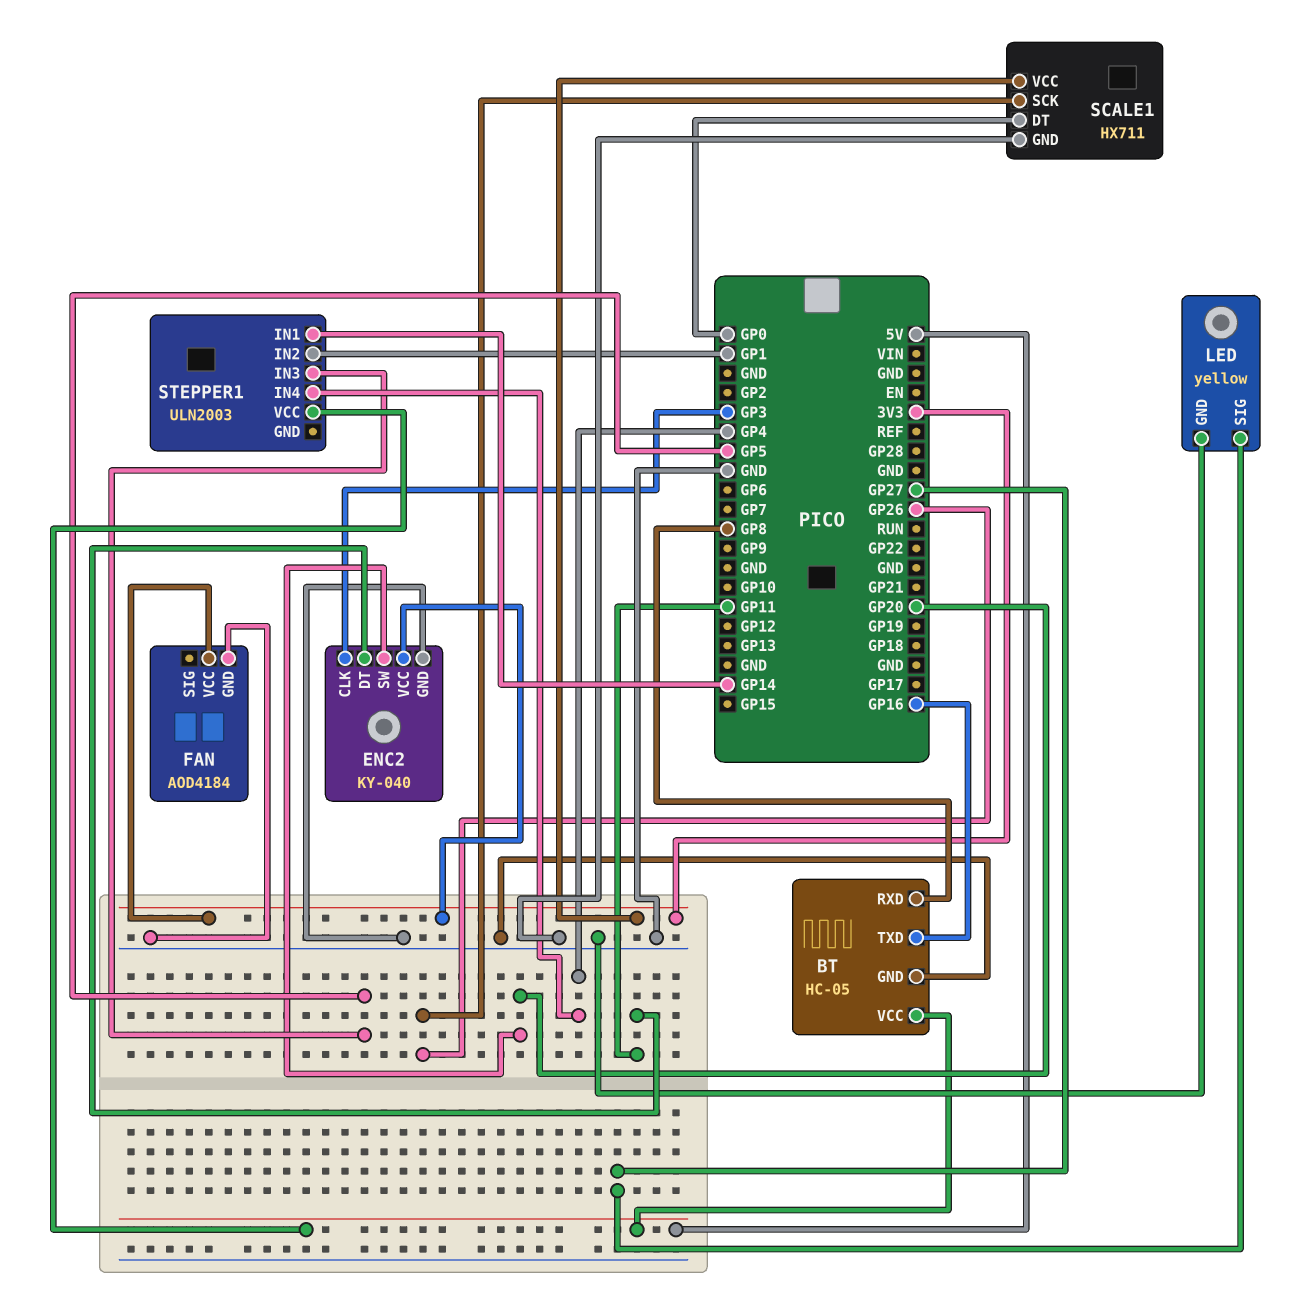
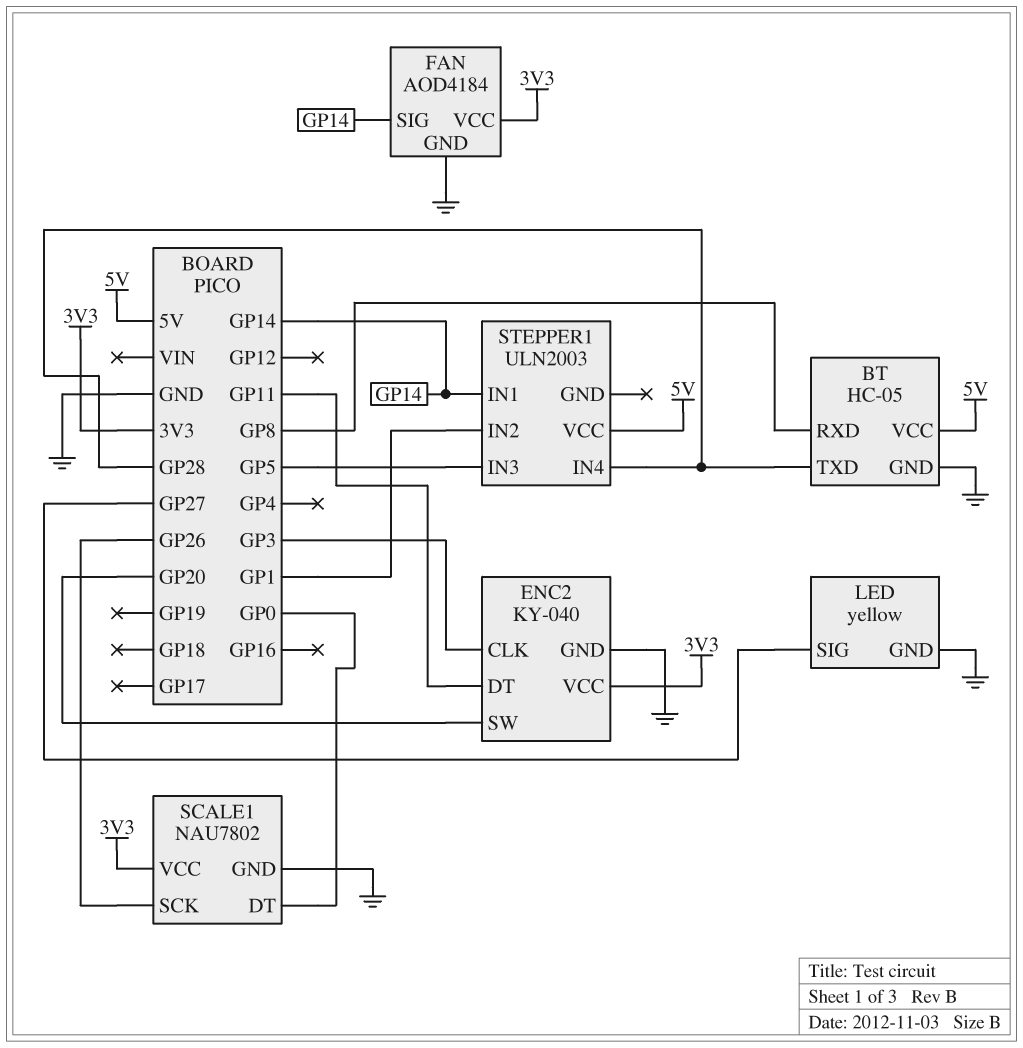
BT pin TXD: GP16 -> GP28
FAN pin SIG: none -> GP14
SCALE1: HX711 -> NAU7802
STEPPER1 pin IN4: GP4 -> GP28

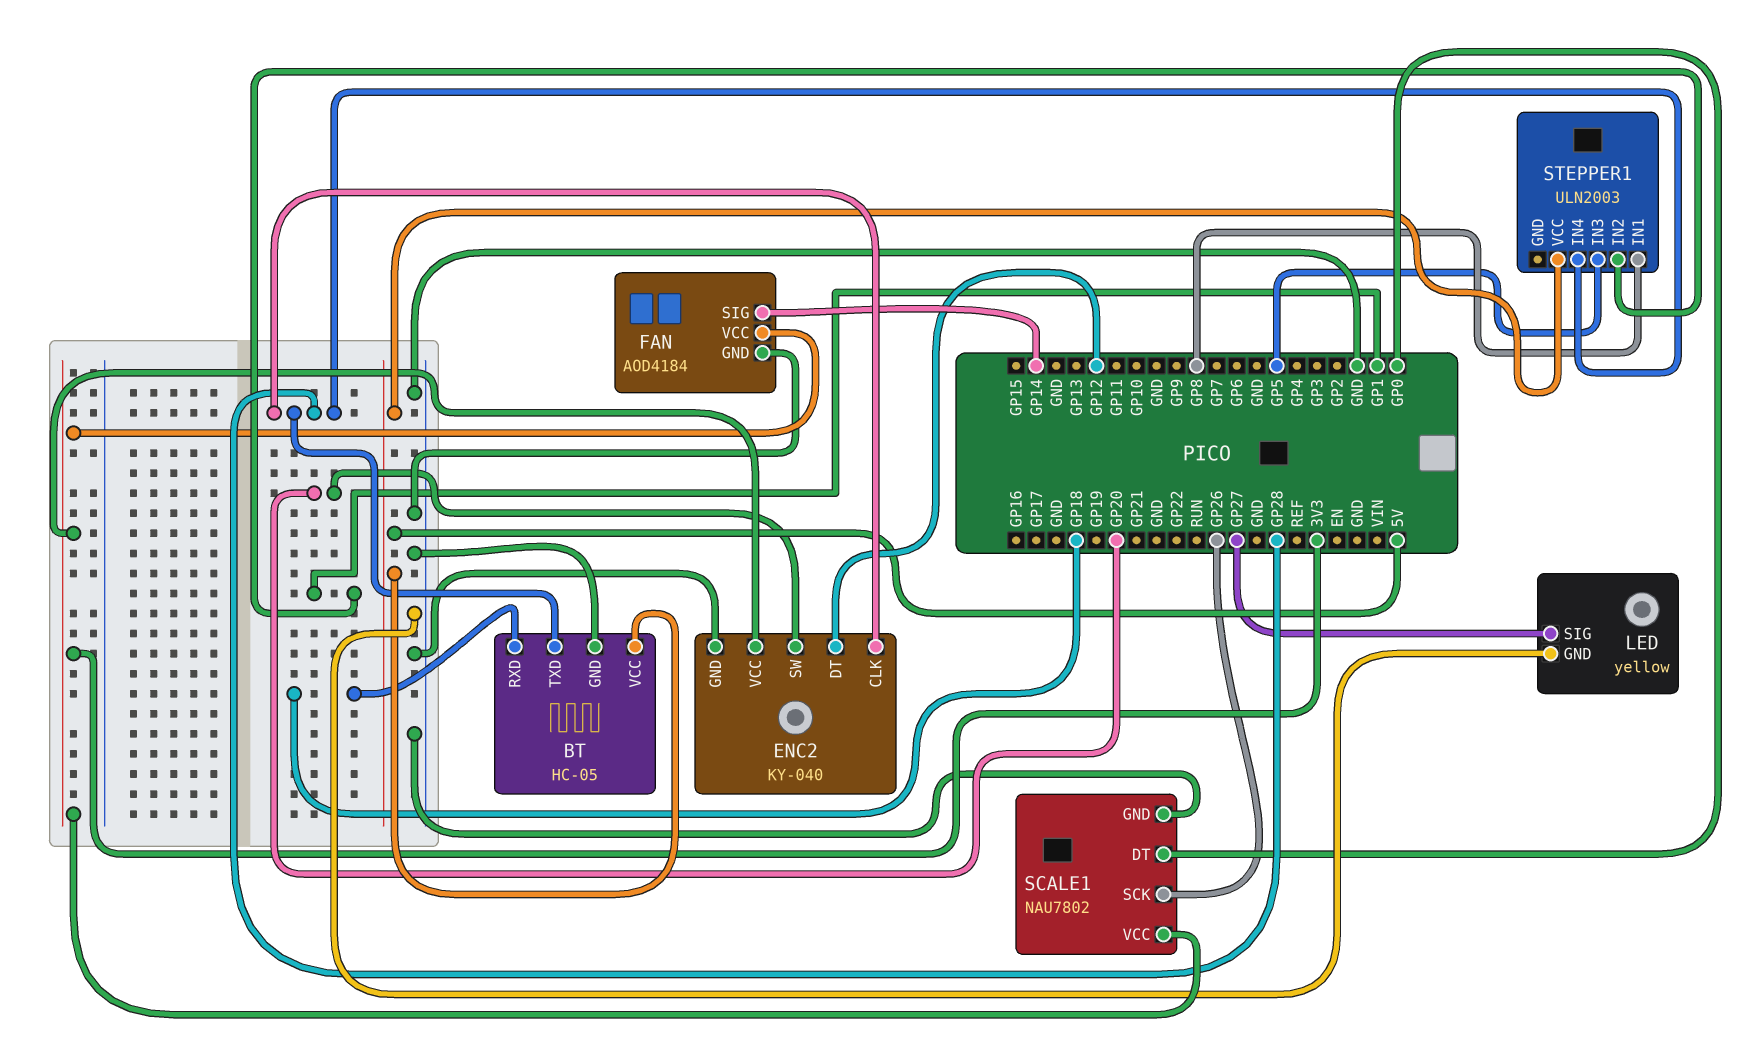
BT pin RXD: GP8 -> GP18
ENC2 pin CLK: GP3 -> GP28
ENC2 pin DT: GP11 -> GP12
STEPPER1 pin IN1: GP14 -> GP8

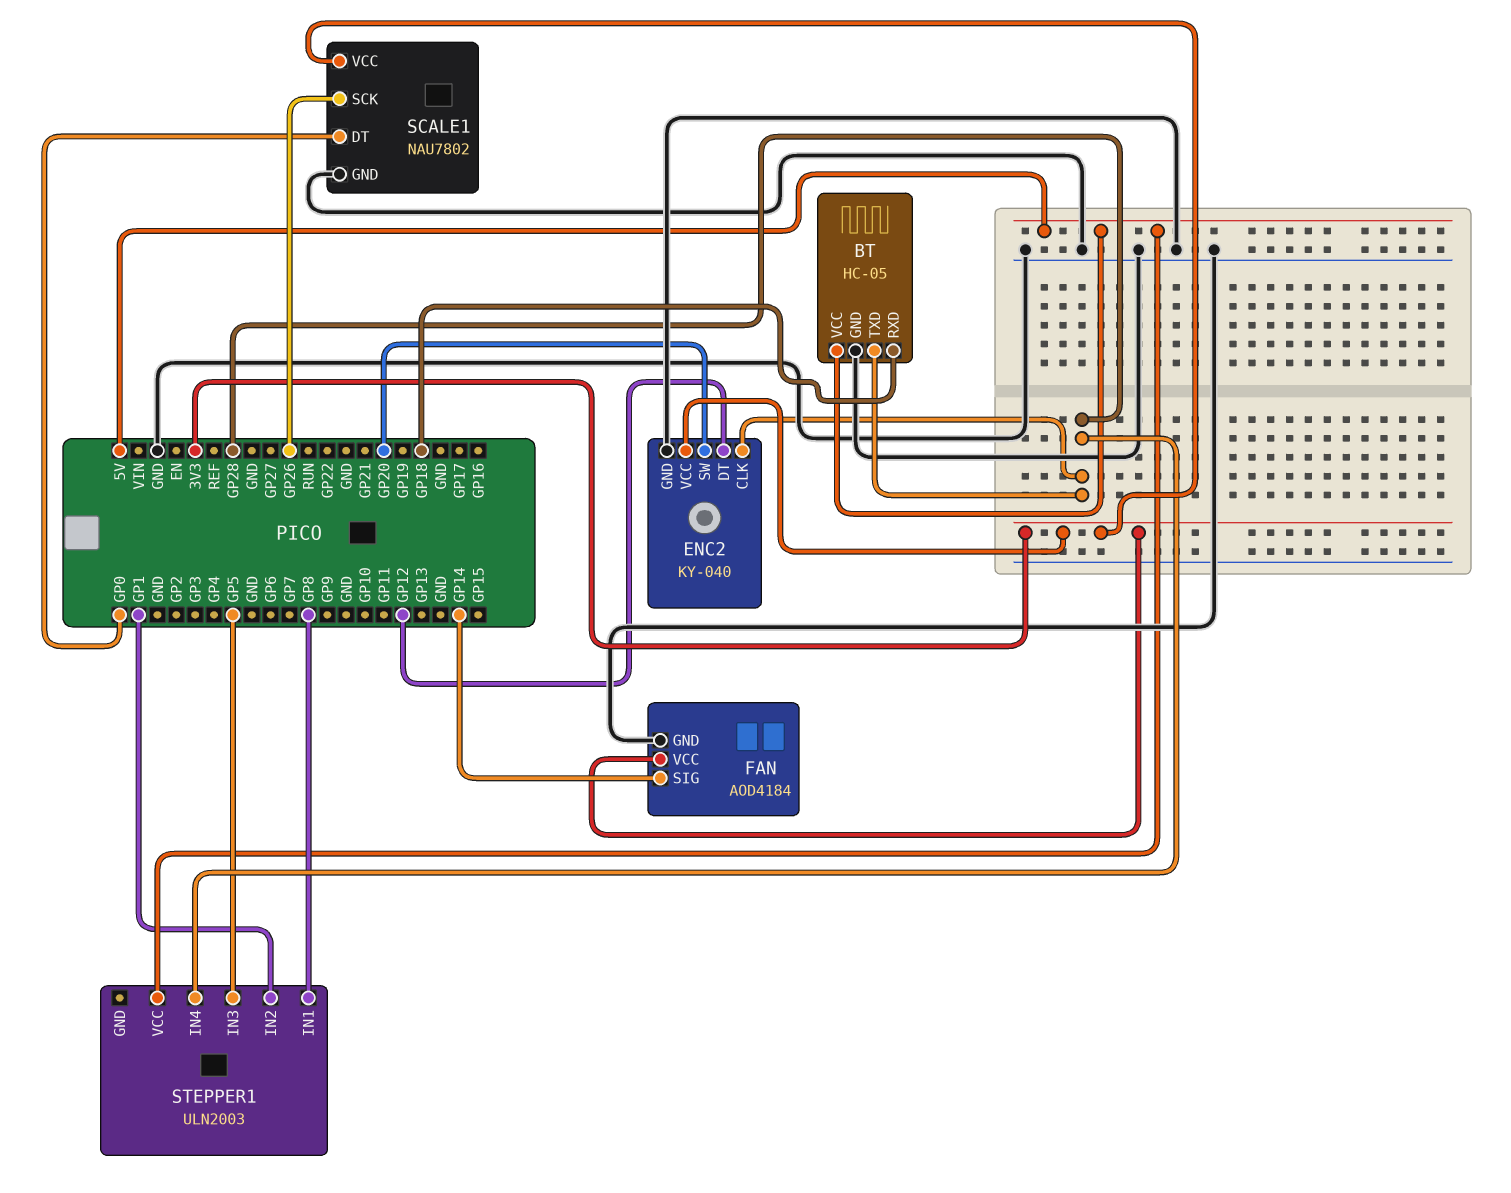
LED: yellow -> none
LED pin GND: GND -> none
LED pin SIG: GP27 -> none

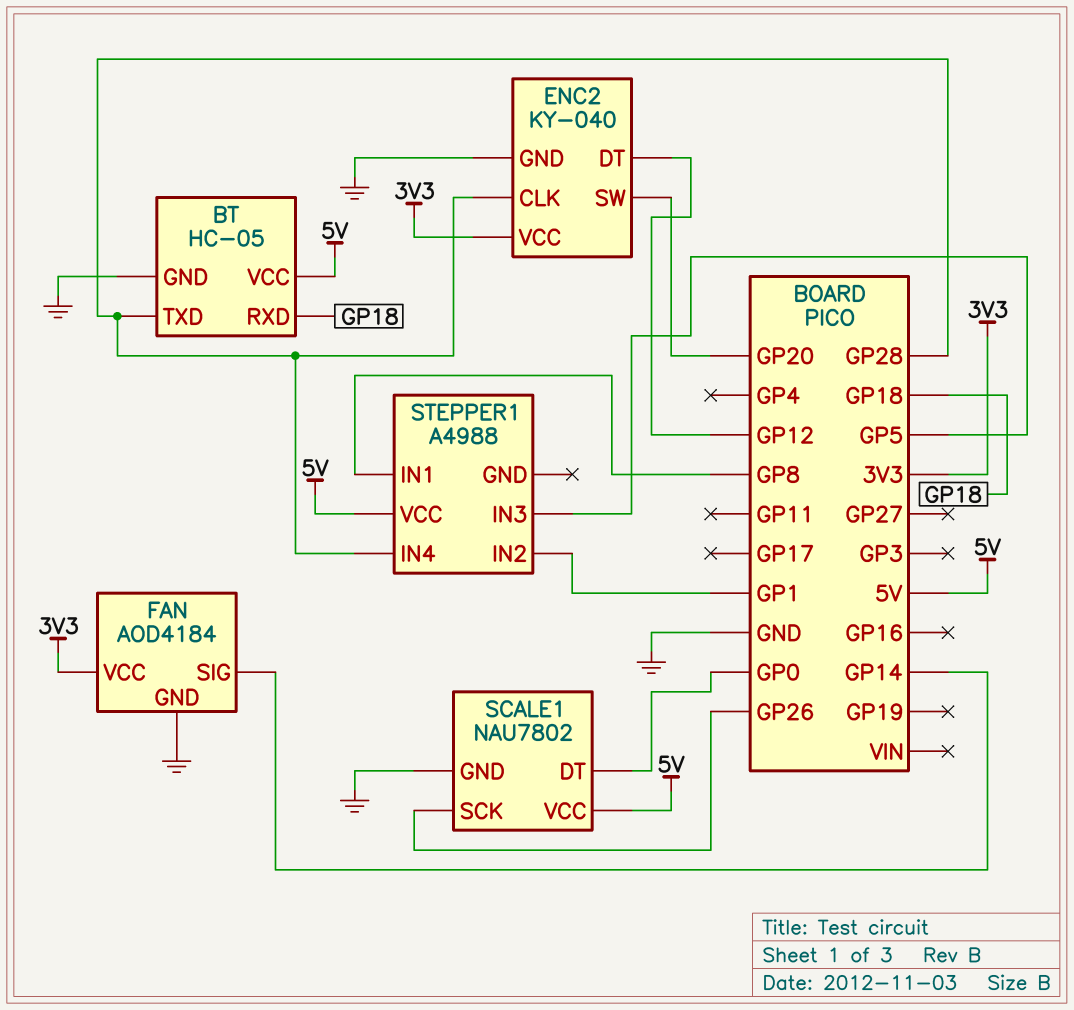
SCALE1 pin VCC: 3V3 -> 5V
STEPPER1: ULN2003 -> A4988

